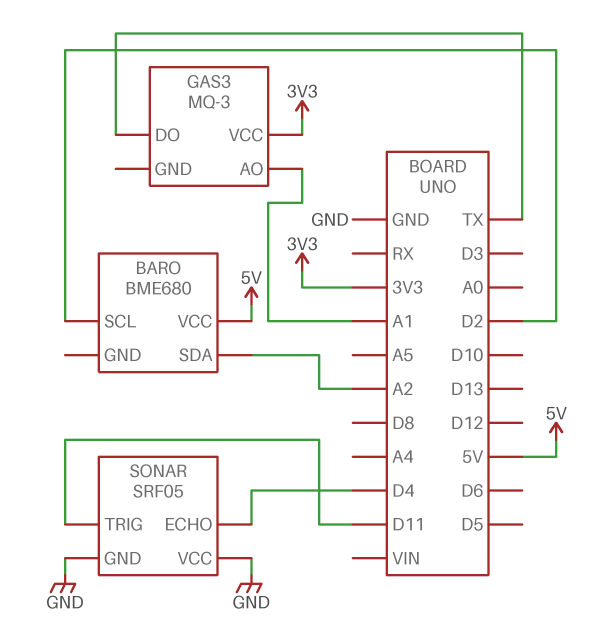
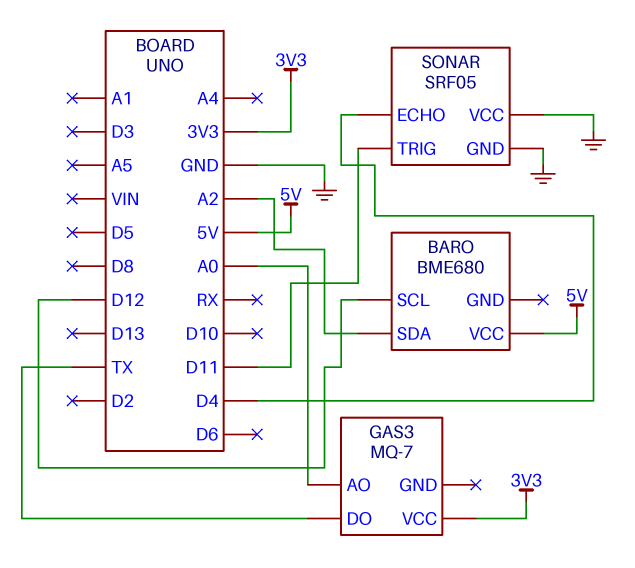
BARO pin SCL: D2 -> D12
GAS3: MQ-3 -> MQ-7
GAS3 pin AO: A1 -> A0

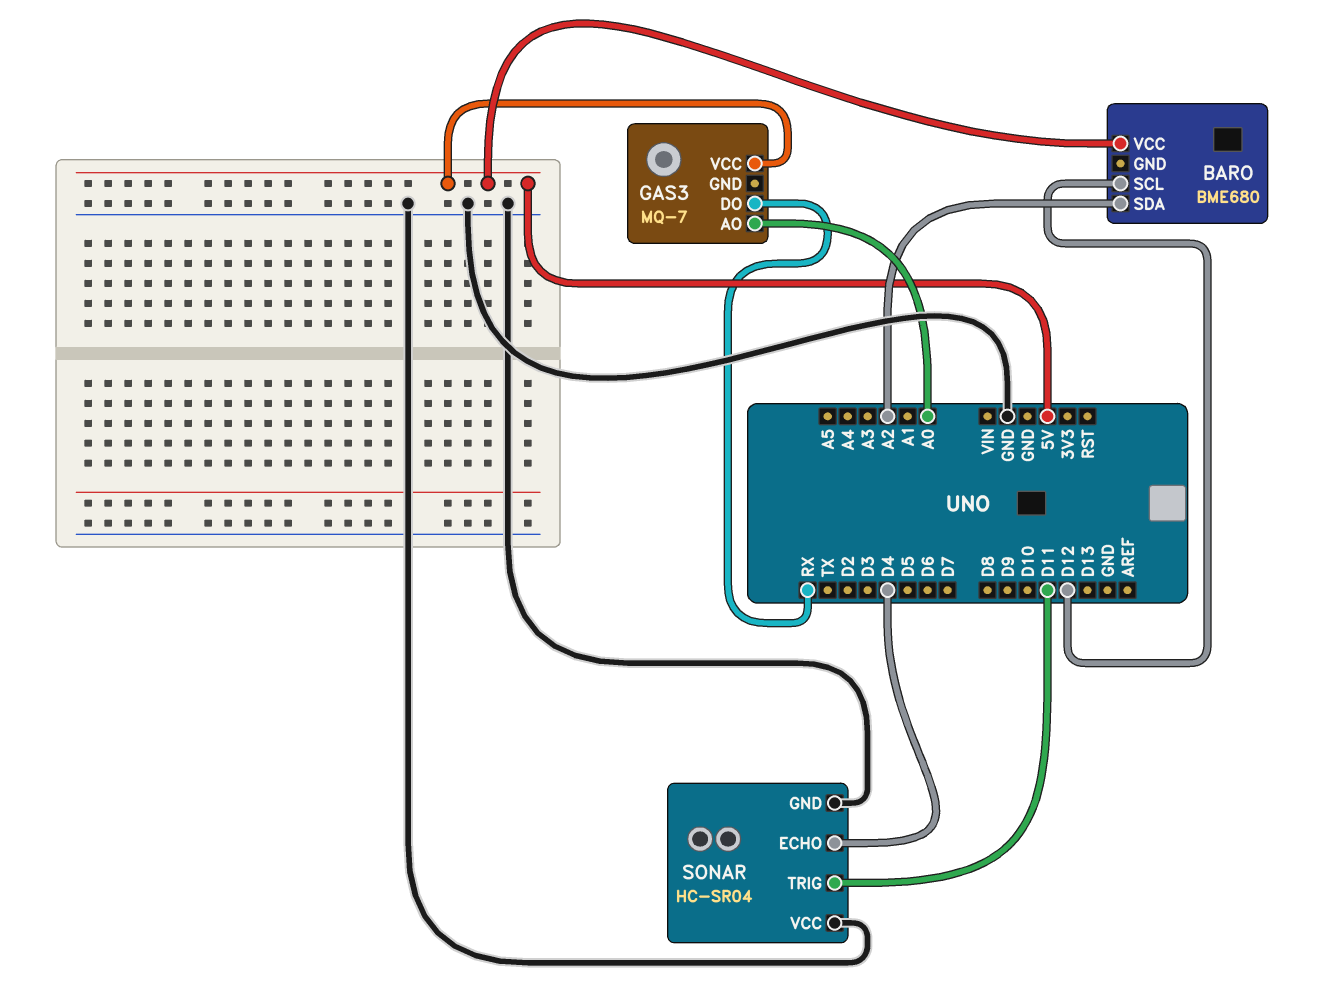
GAS3 pin DO: TX -> RX
GAS3 pin VCC: 3V3 -> 5V
SONAR: SRF05 -> HC-SR04

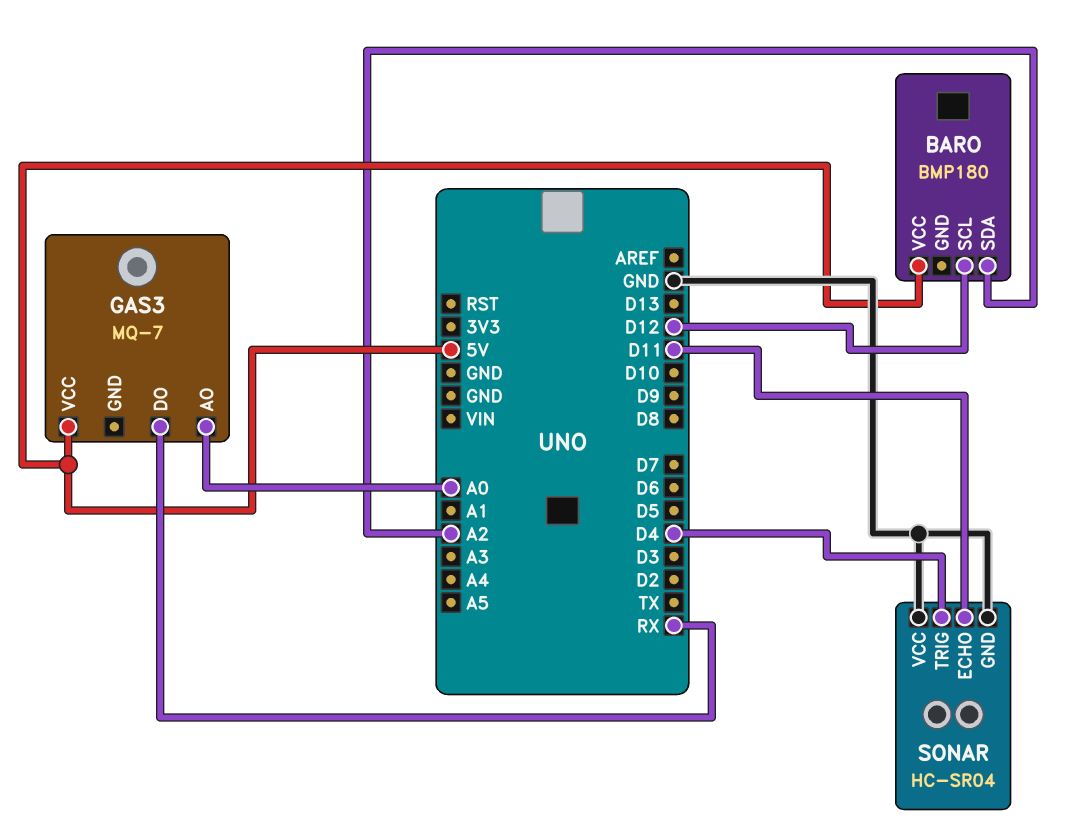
BARO: BME680 -> BMP180
SONAR pin ECHO: D4 -> D11
SONAR pin TRIG: D11 -> D4

